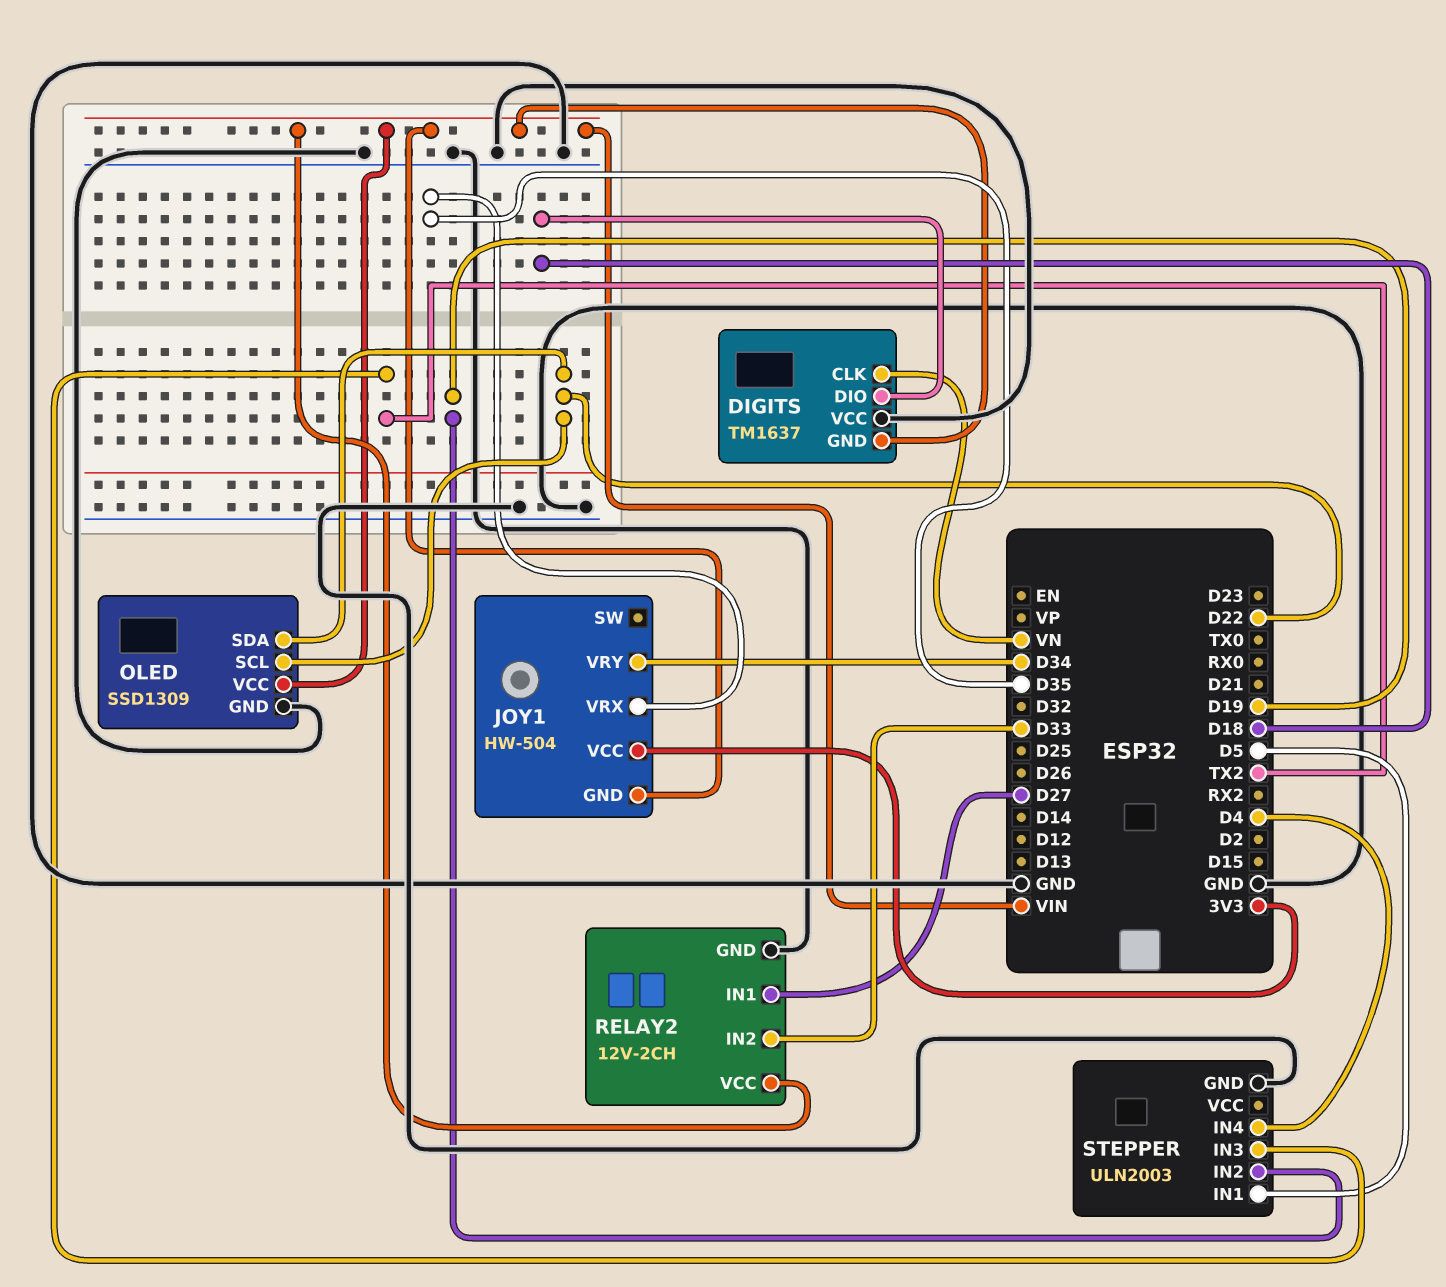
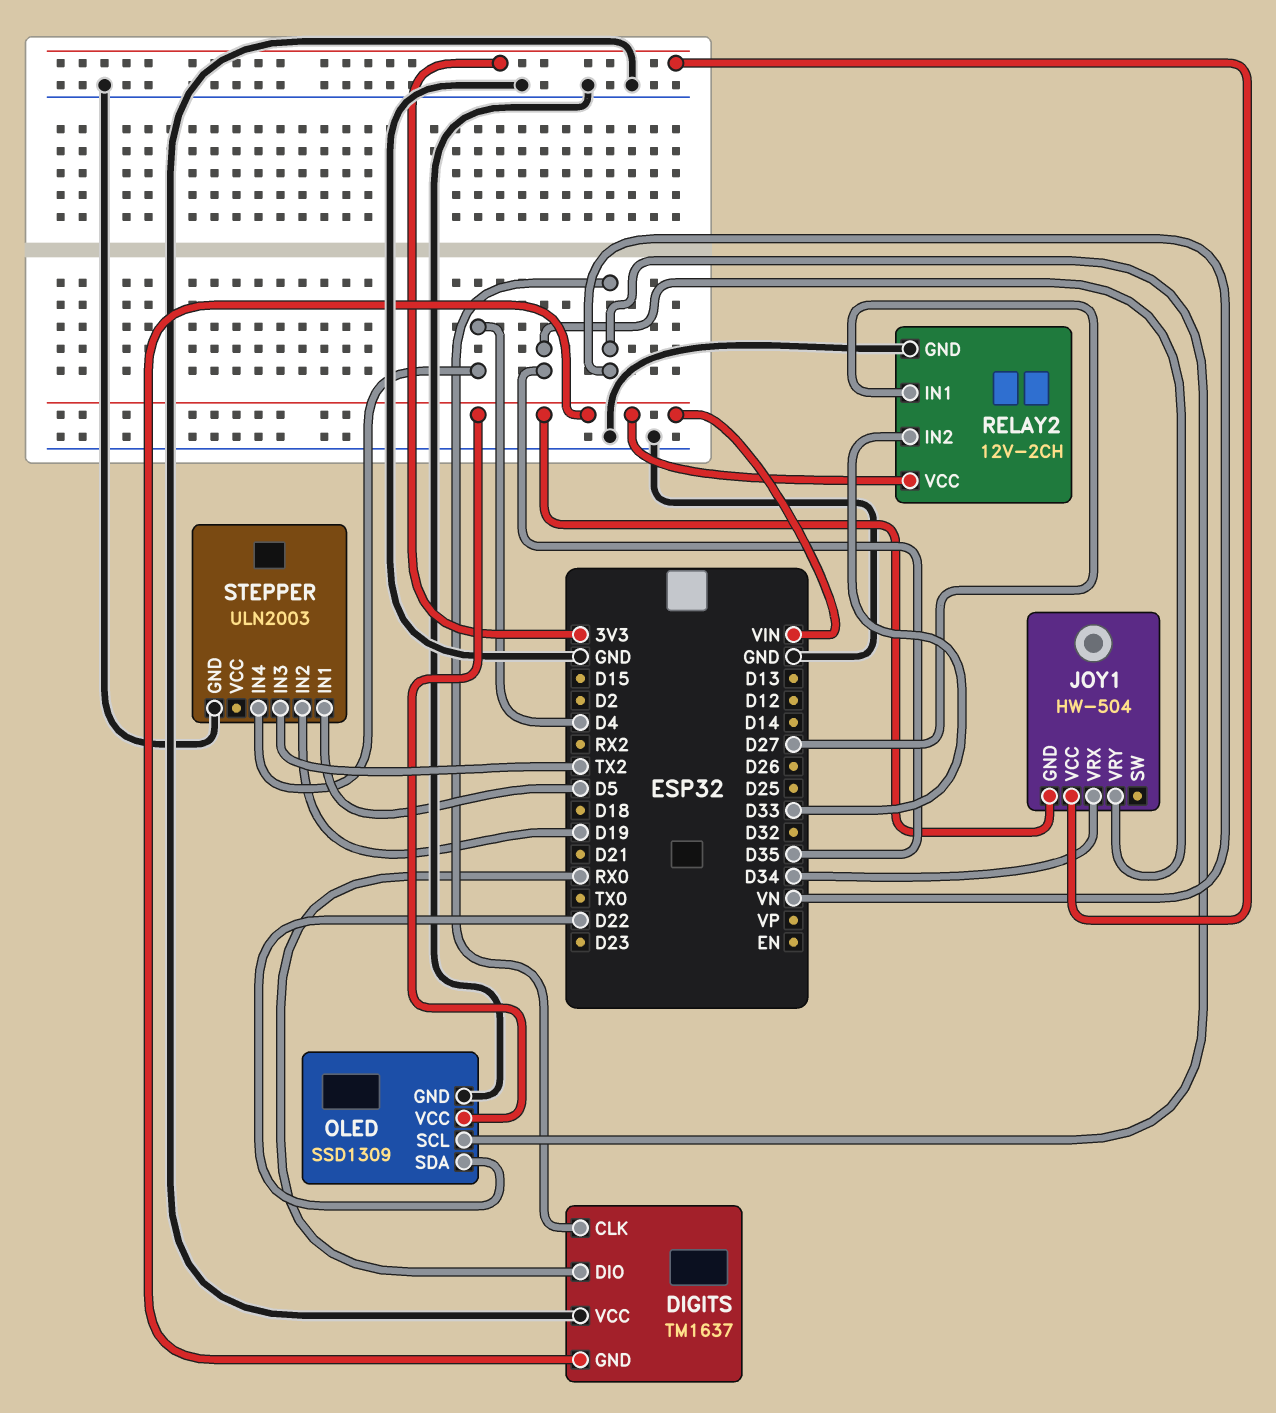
DIGITS pin DIO: D18 -> RX0
JOY1 pin VRX: D35 -> D34
JOY1 pin VRY: D34 -> D35
OLED pin SCL: D22 -> VN

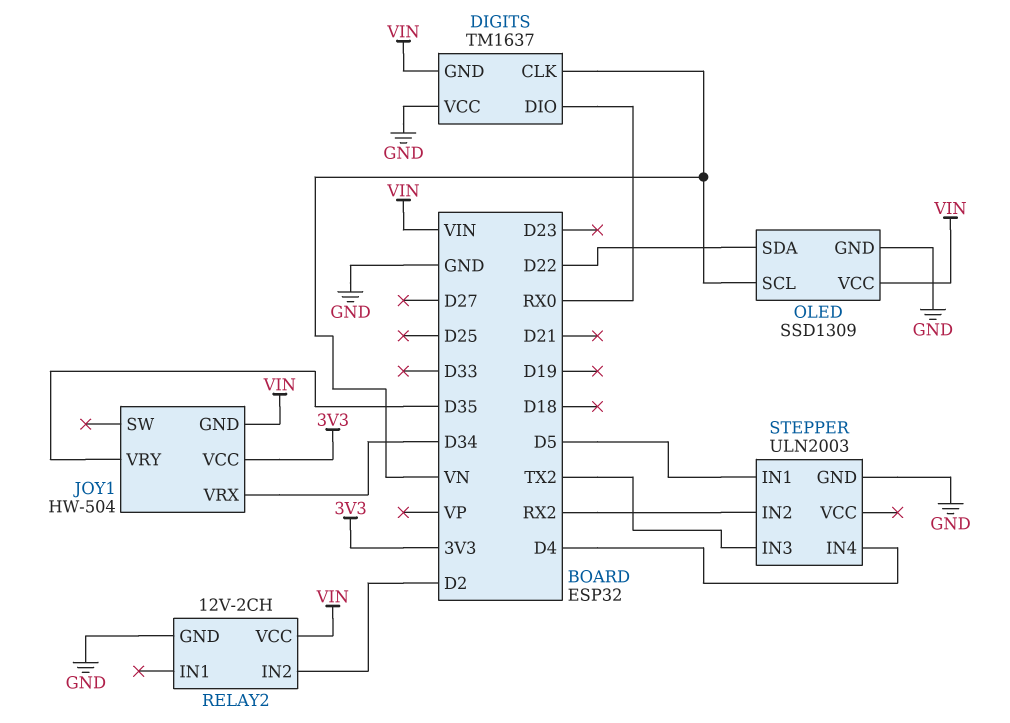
RELAY2 pin IN1: D27 -> none
RELAY2 pin IN2: D33 -> D2
STEPPER pin IN2: D19 -> RX2

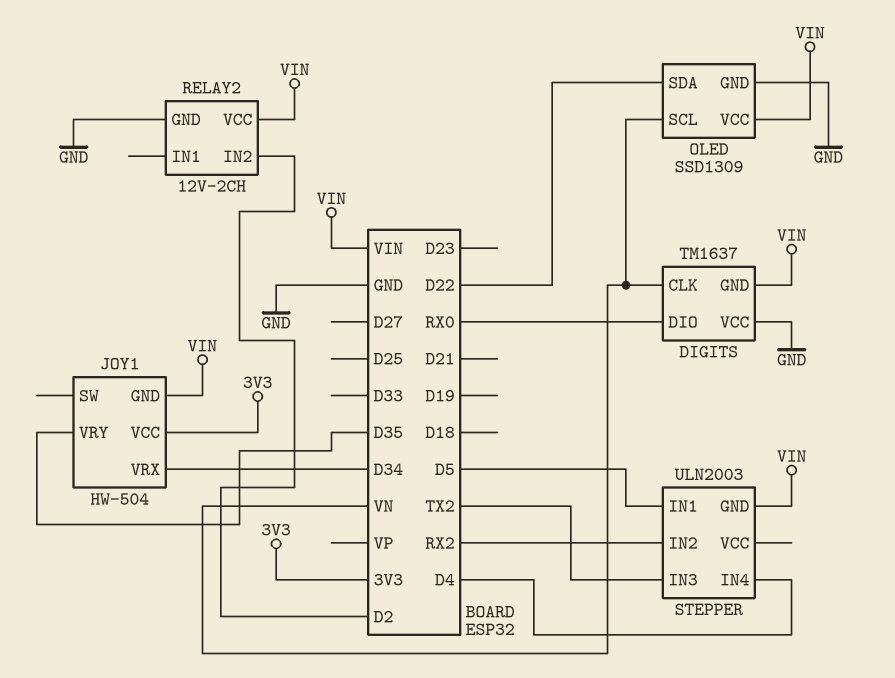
STEPPER pin GND: GND -> VIN

